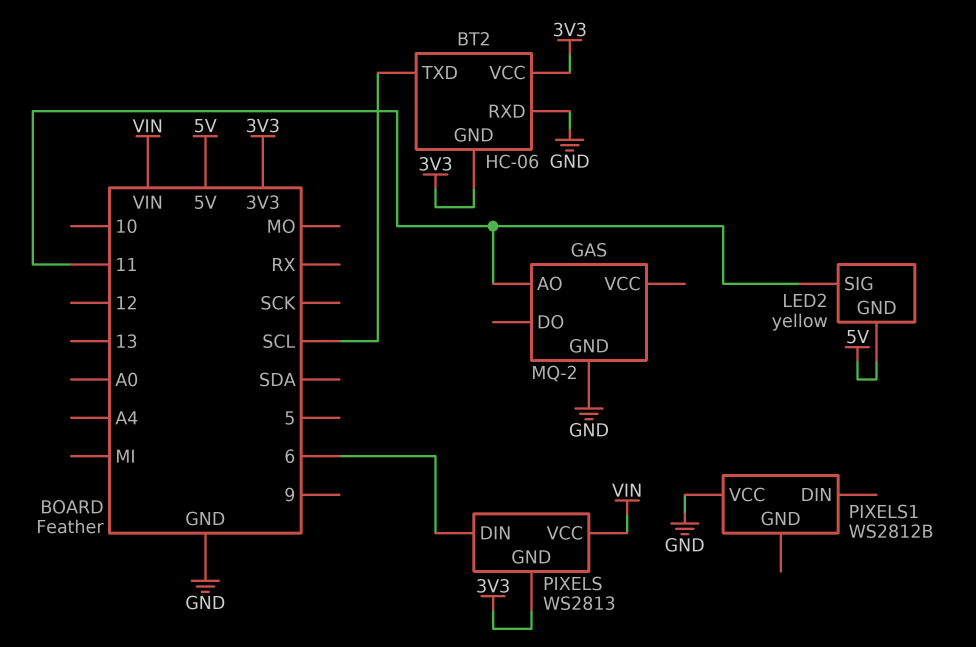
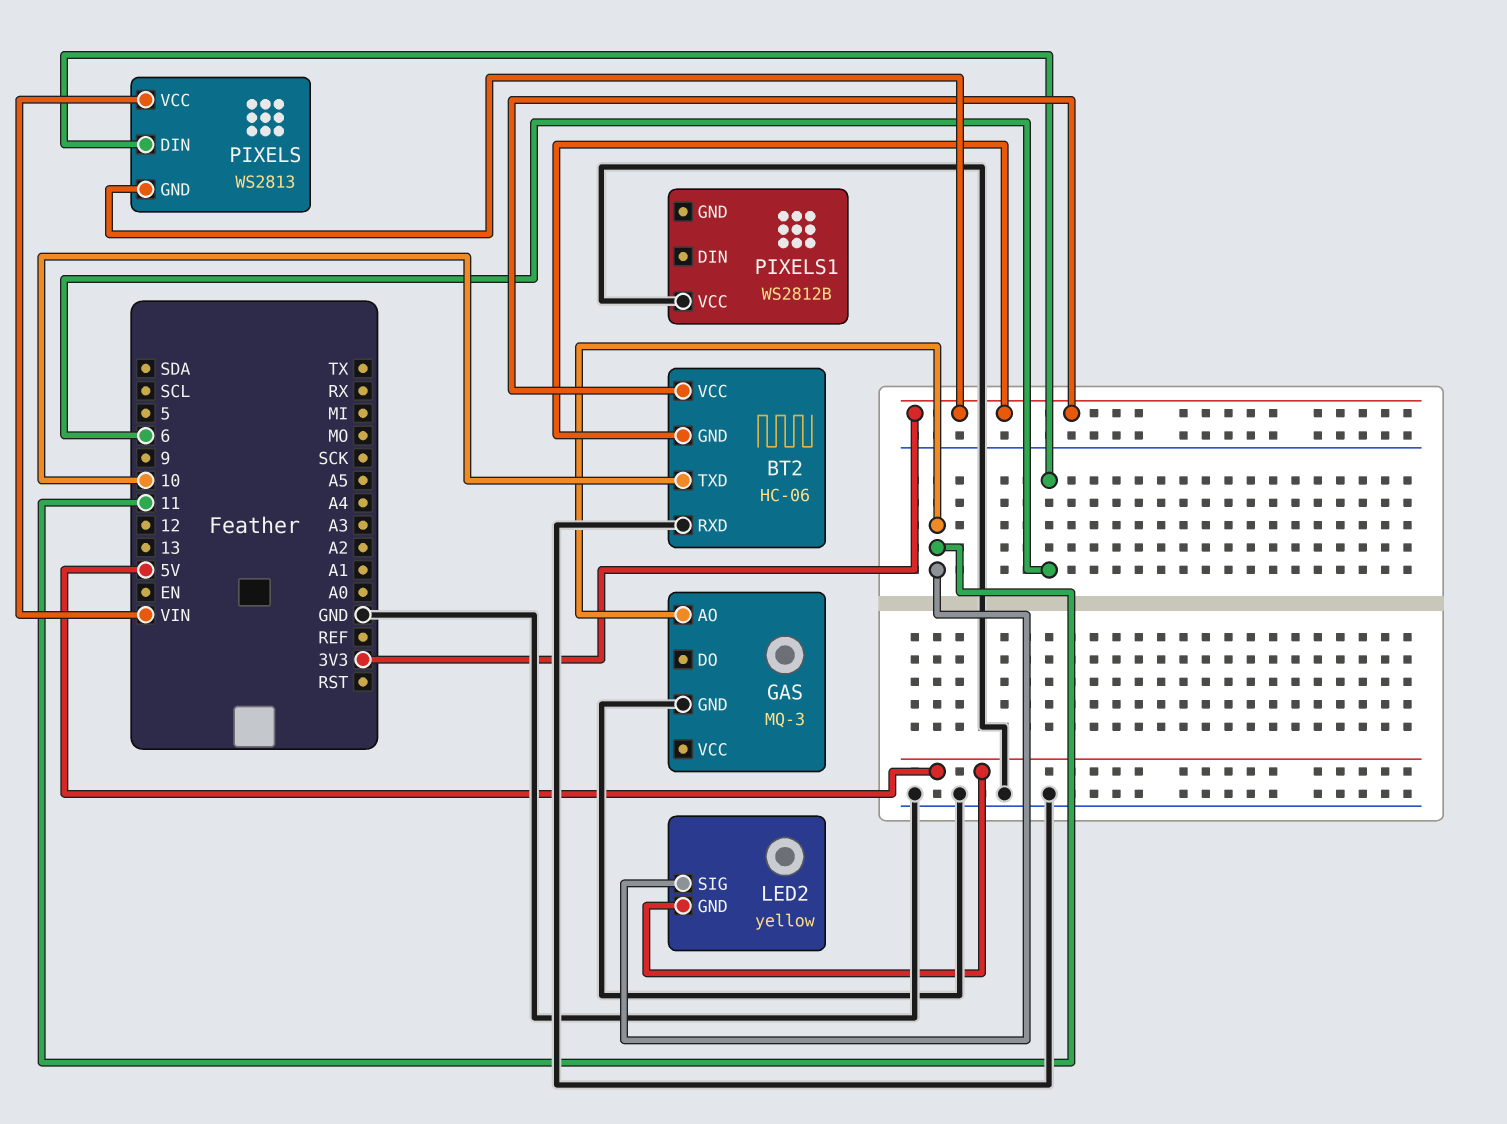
BT2 pin TXD: SCL -> 10
GAS: MQ-2 -> MQ-3

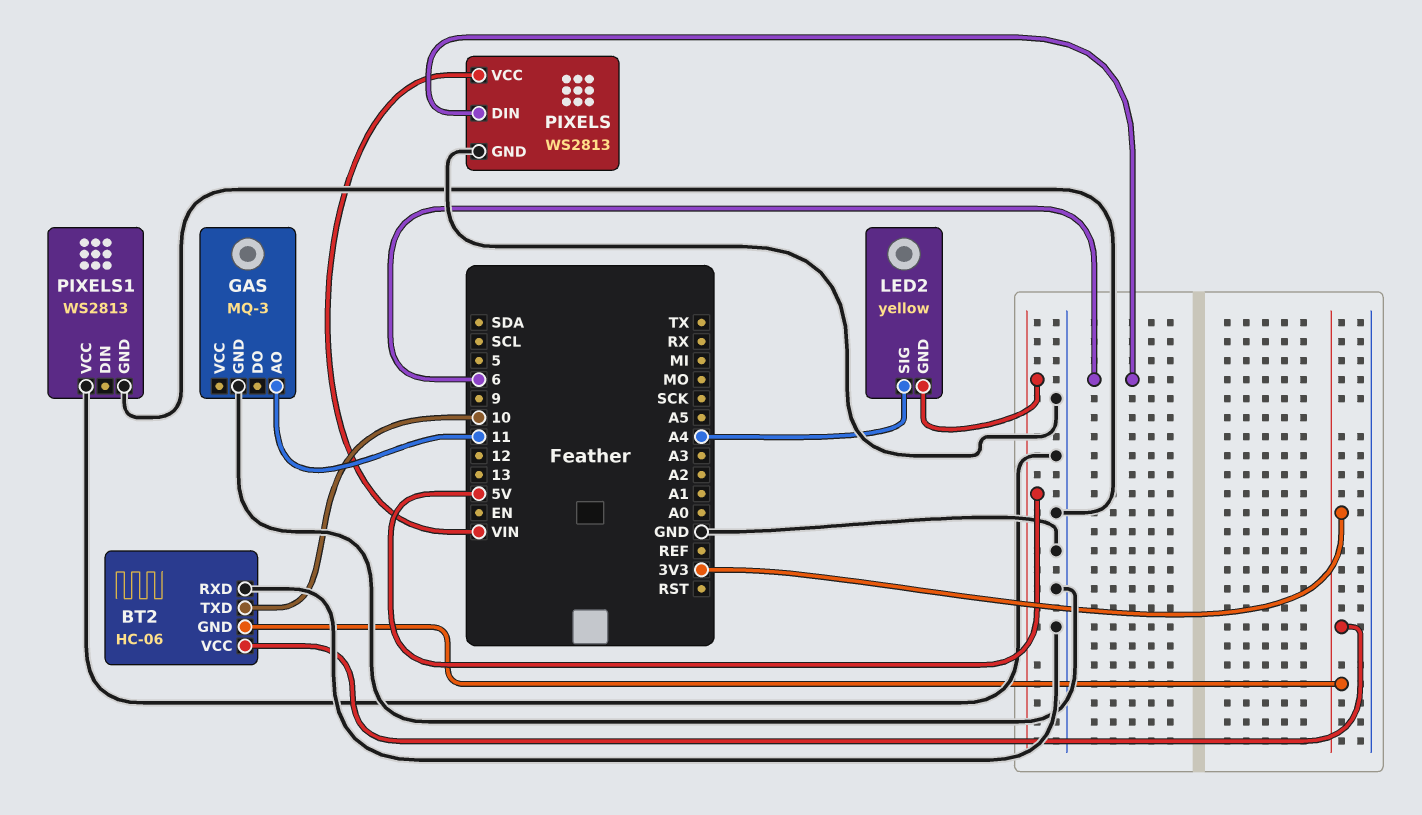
LED2 pin SIG: 11 -> A4
PIXELS pin GND: 3V3 -> GND
PIXELS1: WS2812B -> WS2813
PIXELS1 pin GND: none -> GND

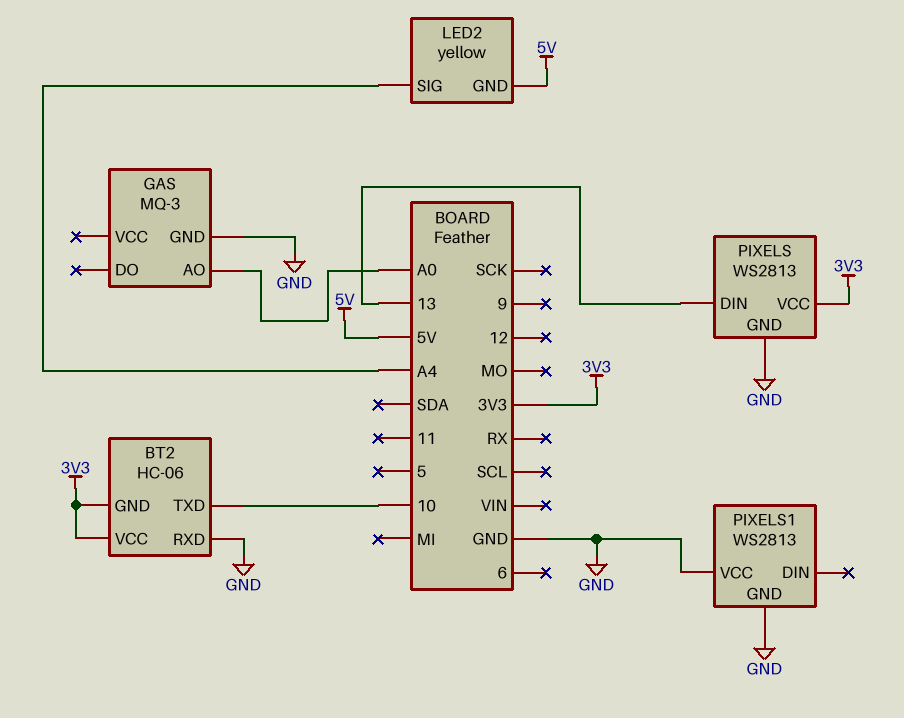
GAS pin AO: 11 -> A0
PIXELS pin DIN: 6 -> 13
PIXELS pin VCC: VIN -> 3V3

